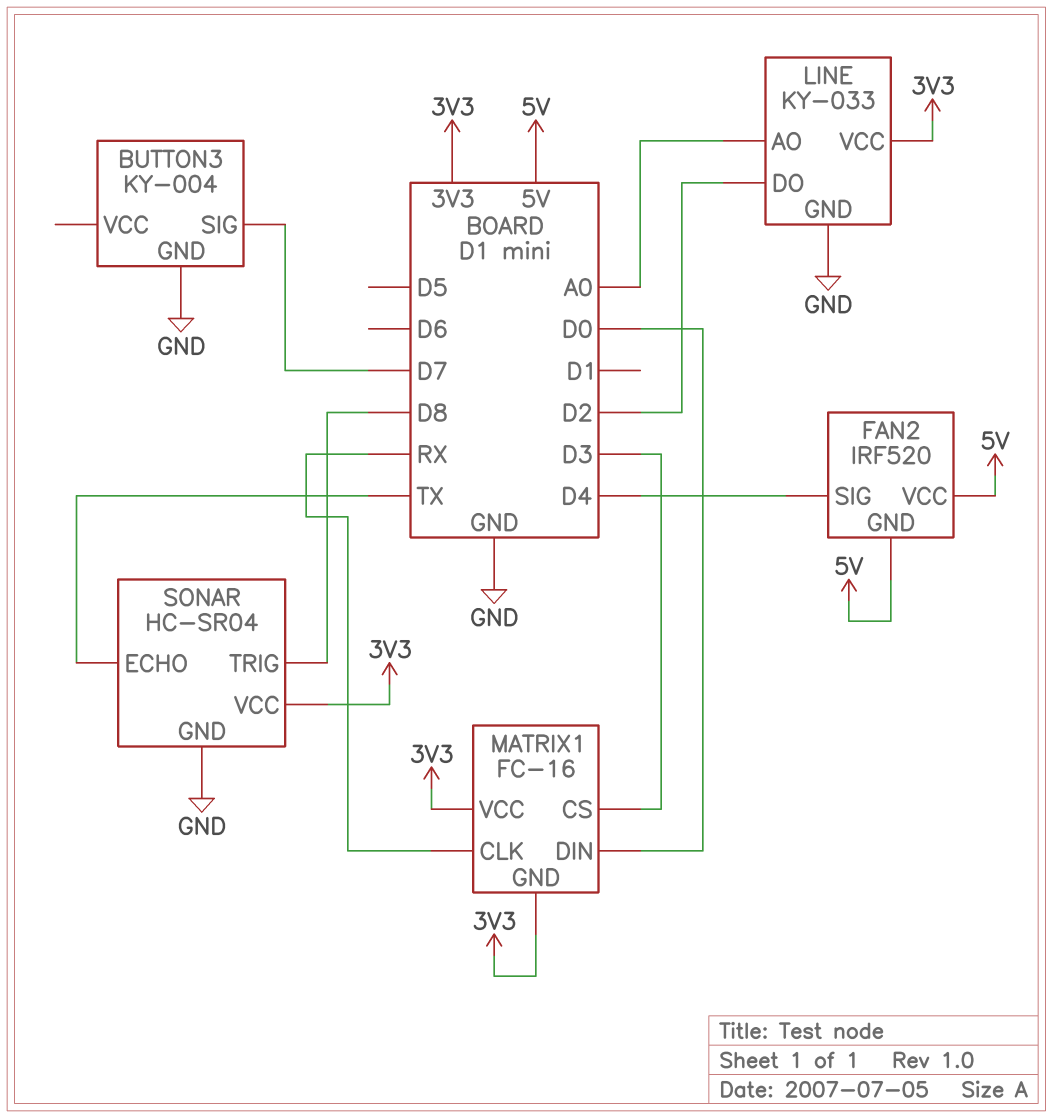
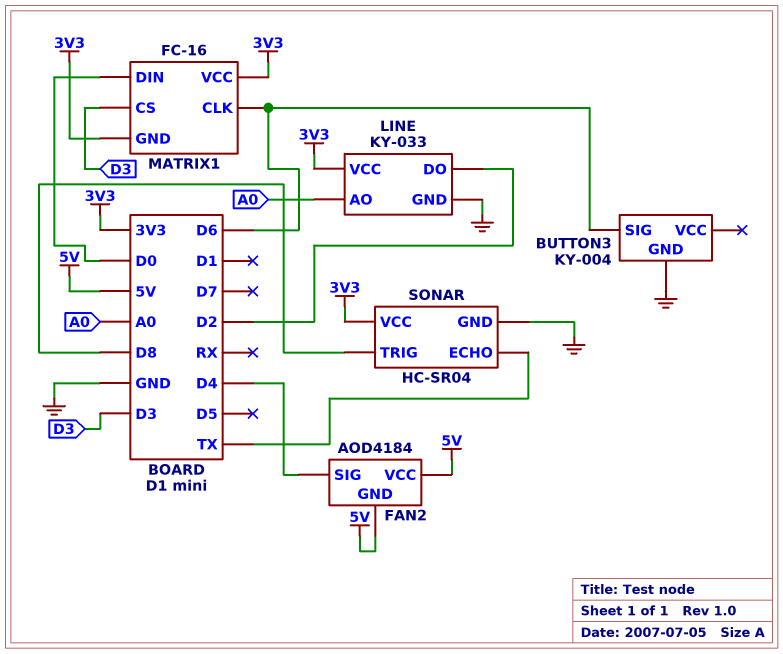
BUTTON3 pin SIG: D7 -> D6
FAN2: IRF520 -> AOD4184
MATRIX1 pin CLK: RX -> D6

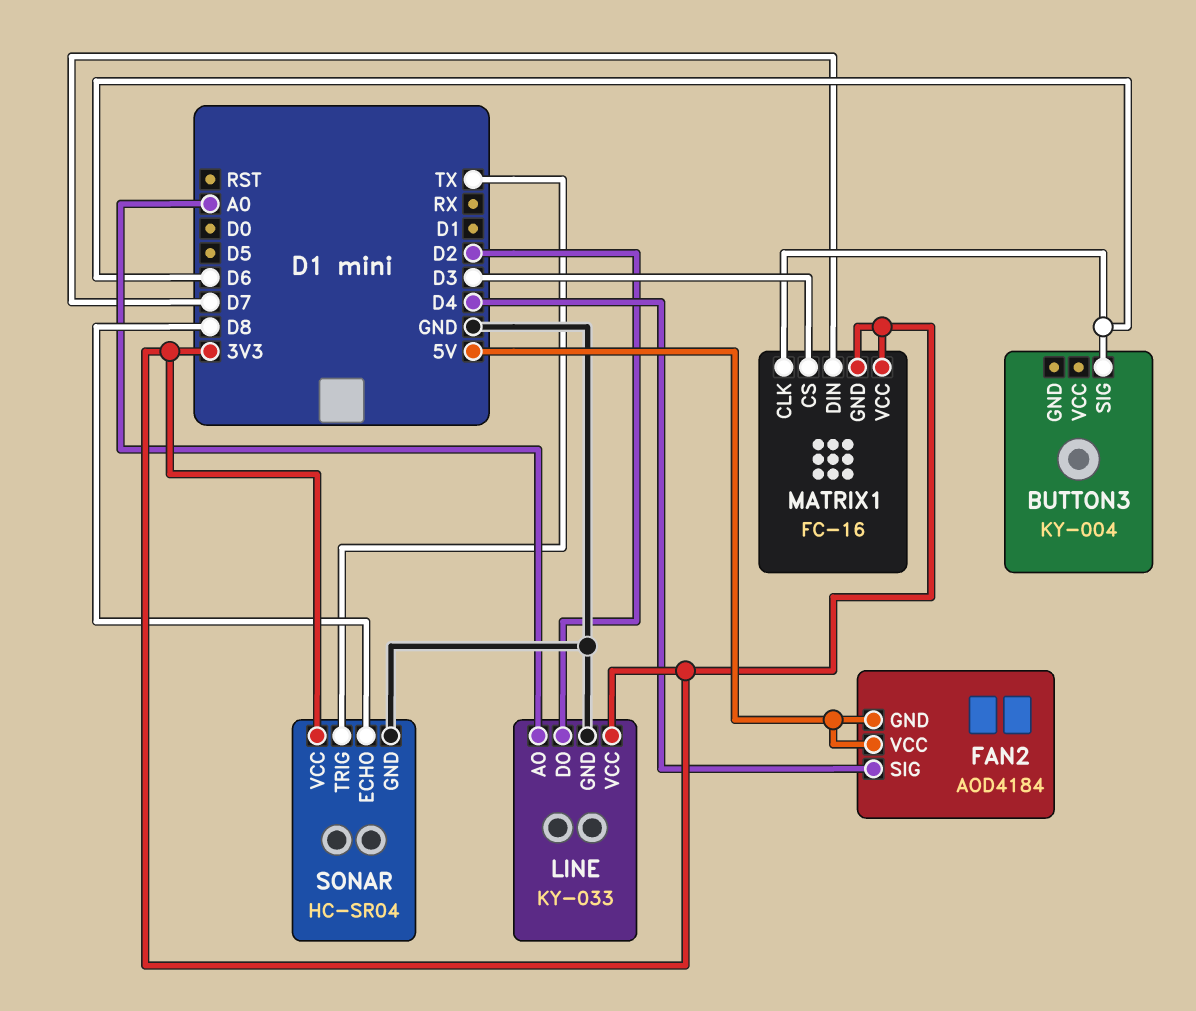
BUTTON3 pin GND: GND -> none
MATRIX1 pin DIN: D0 -> D7
SONAR pin ECHO: TX -> D8
SONAR pin TRIG: D8 -> TX

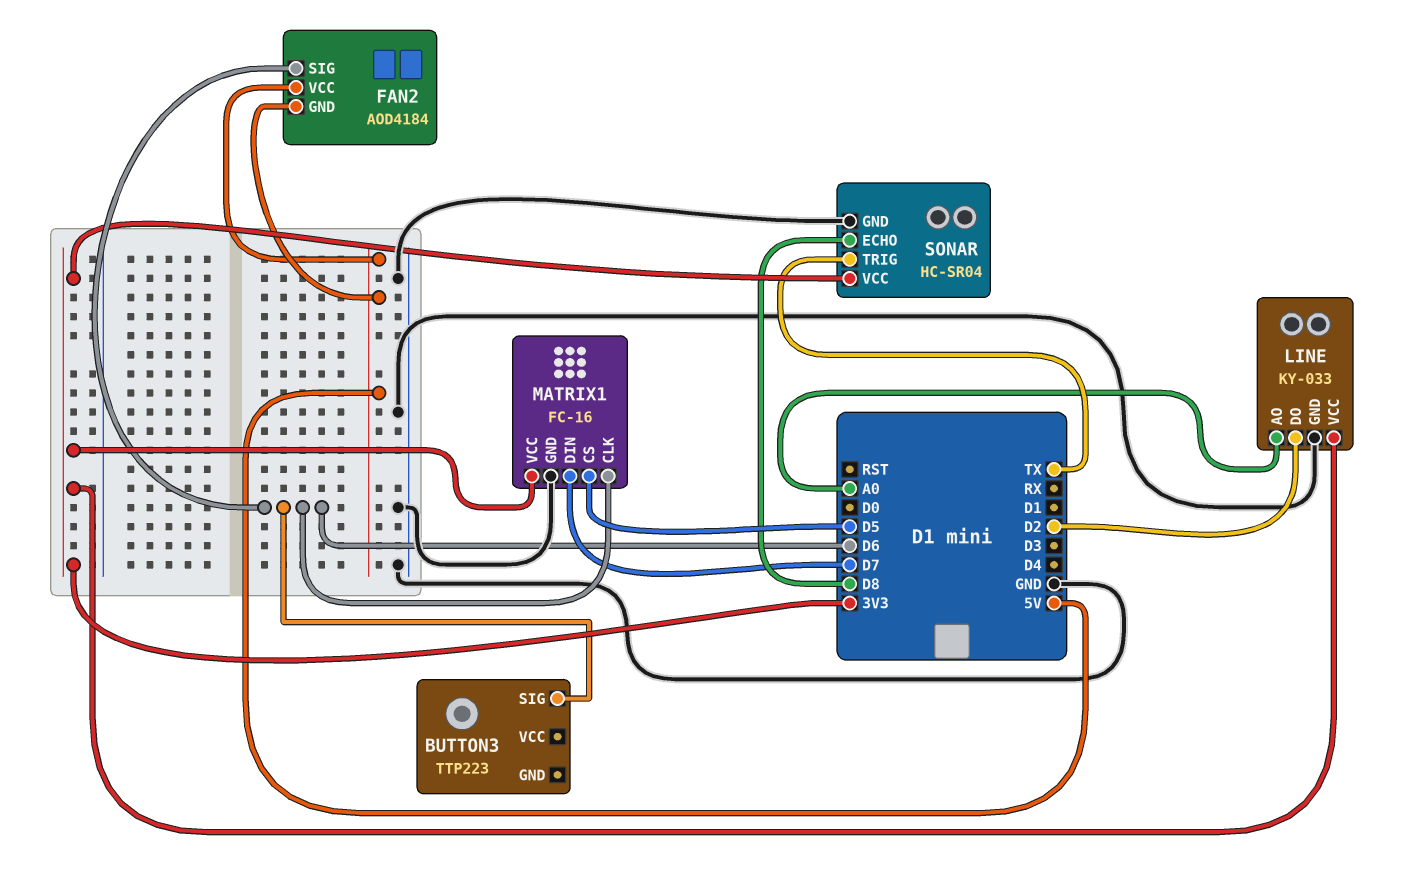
BUTTON3: KY-004 -> TTP223
FAN2 pin SIG: D4 -> D6
MATRIX1 pin CS: D3 -> D5
MATRIX1 pin GND: 3V3 -> GND

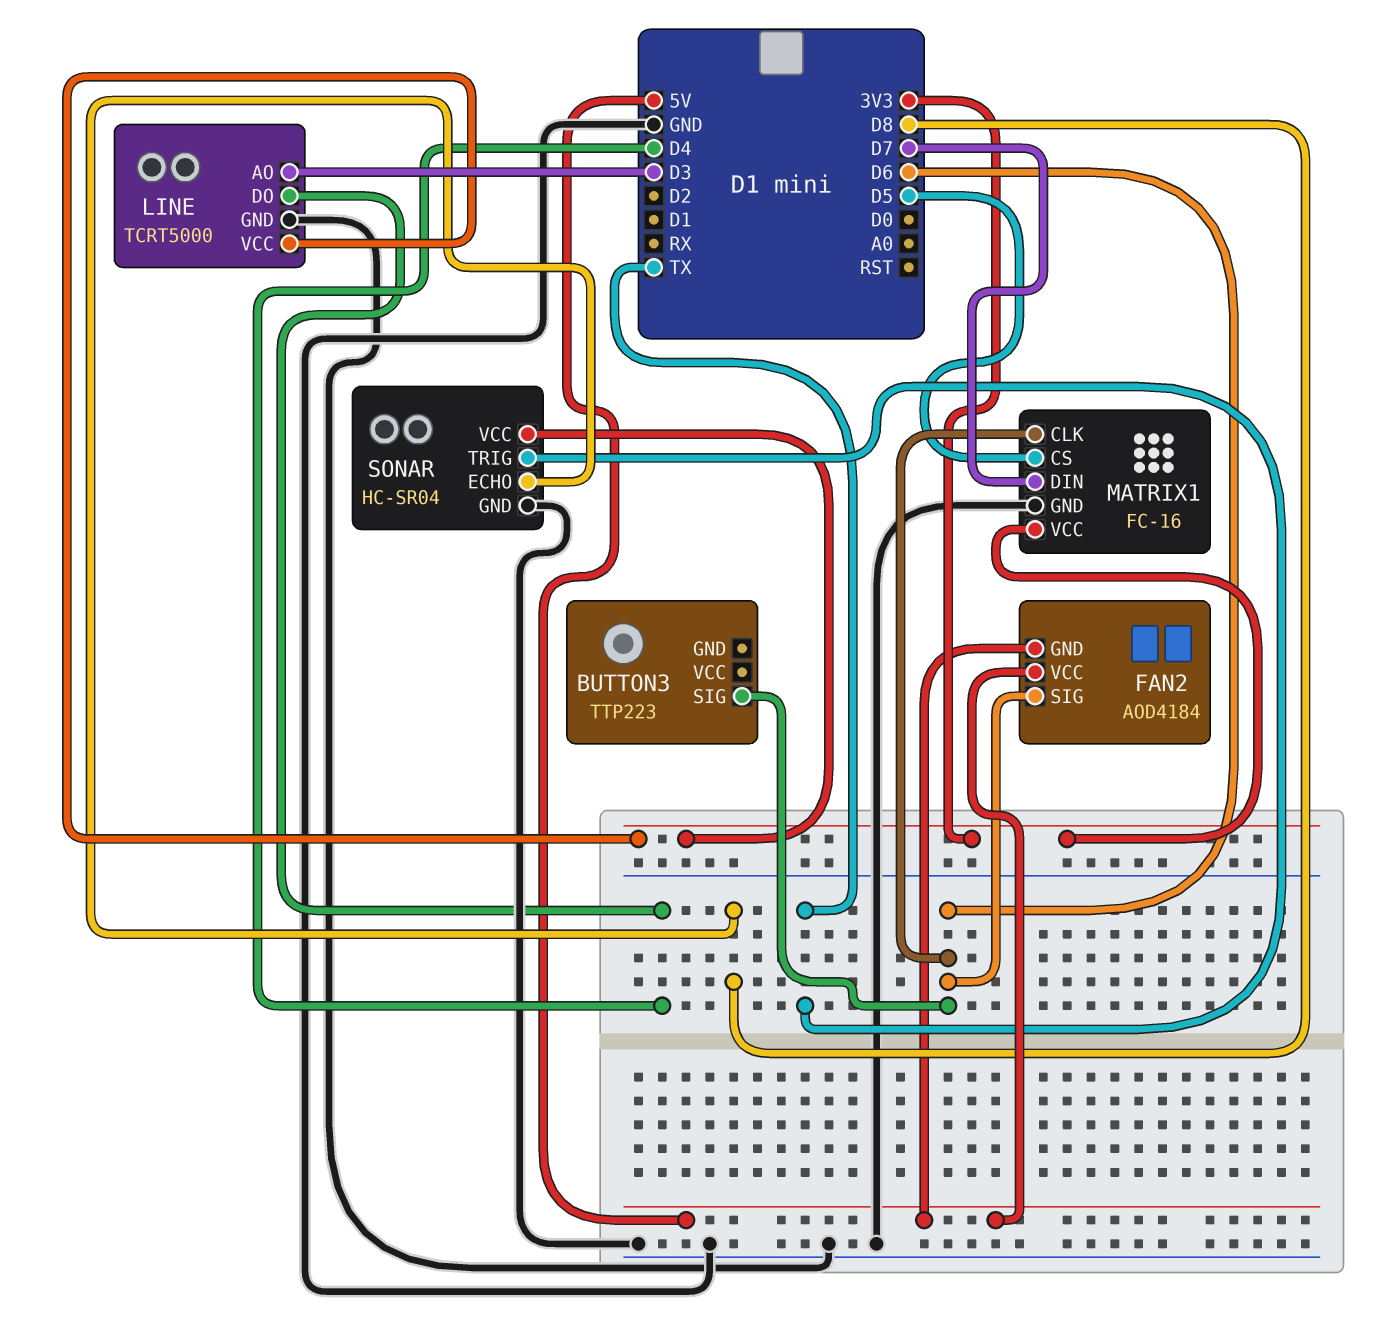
LINE: KY-033 -> TCRT5000
LINE pin AO: A0 -> D3
LINE pin DO: D2 -> D4

